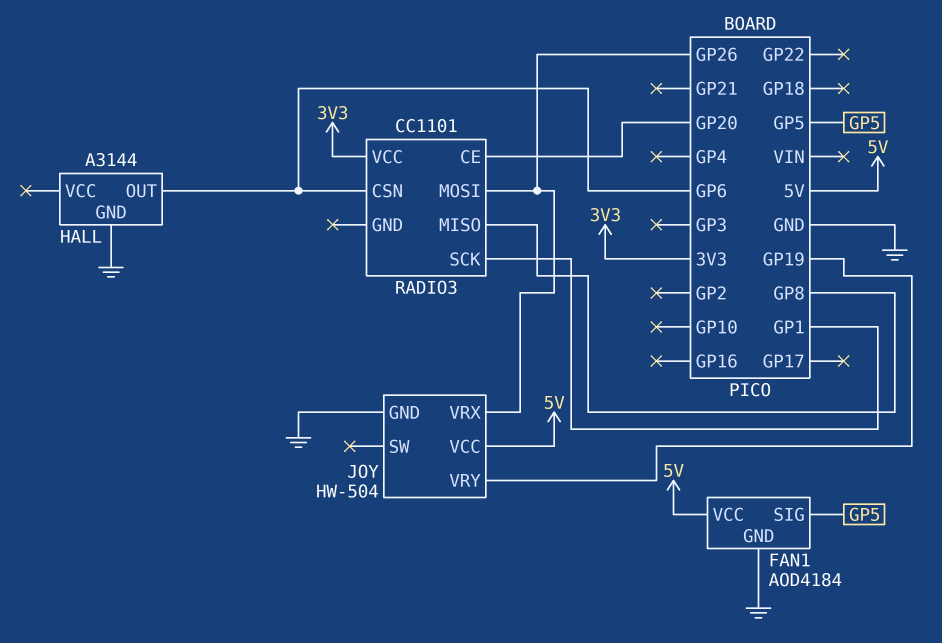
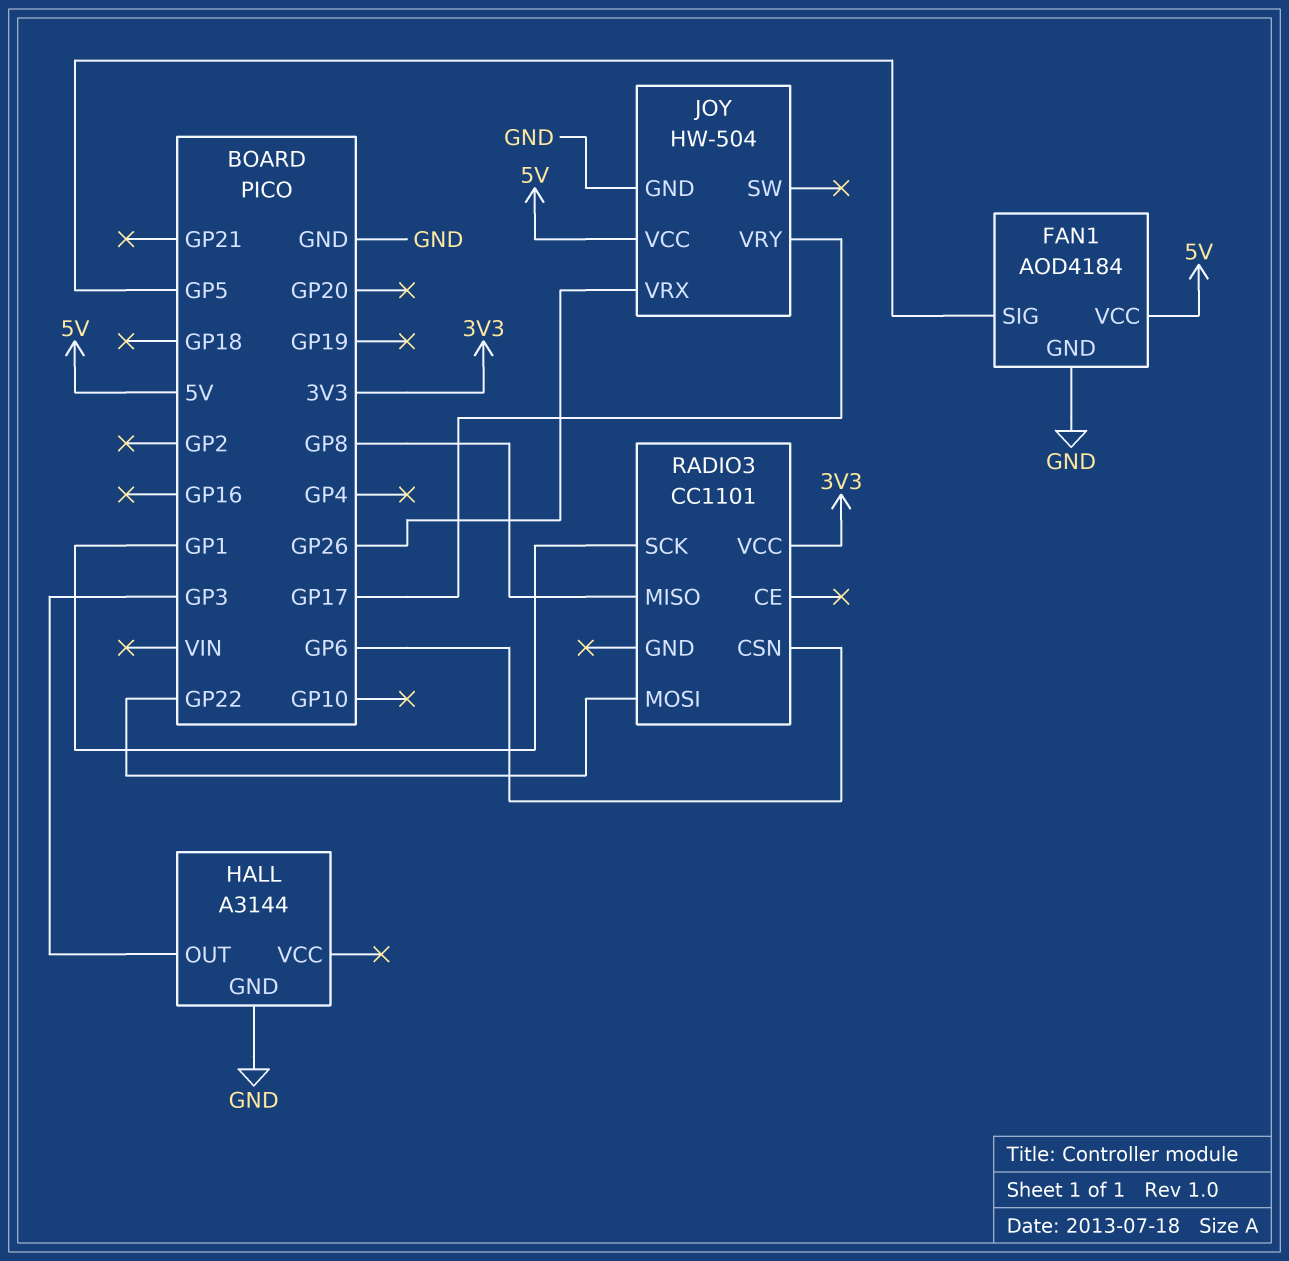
HALL pin OUT: GP6 -> GP3
JOY pin VRY: GP19 -> GP17
RADIO3 pin CE: GP20 -> none
RADIO3 pin MOSI: GP26 -> GP22

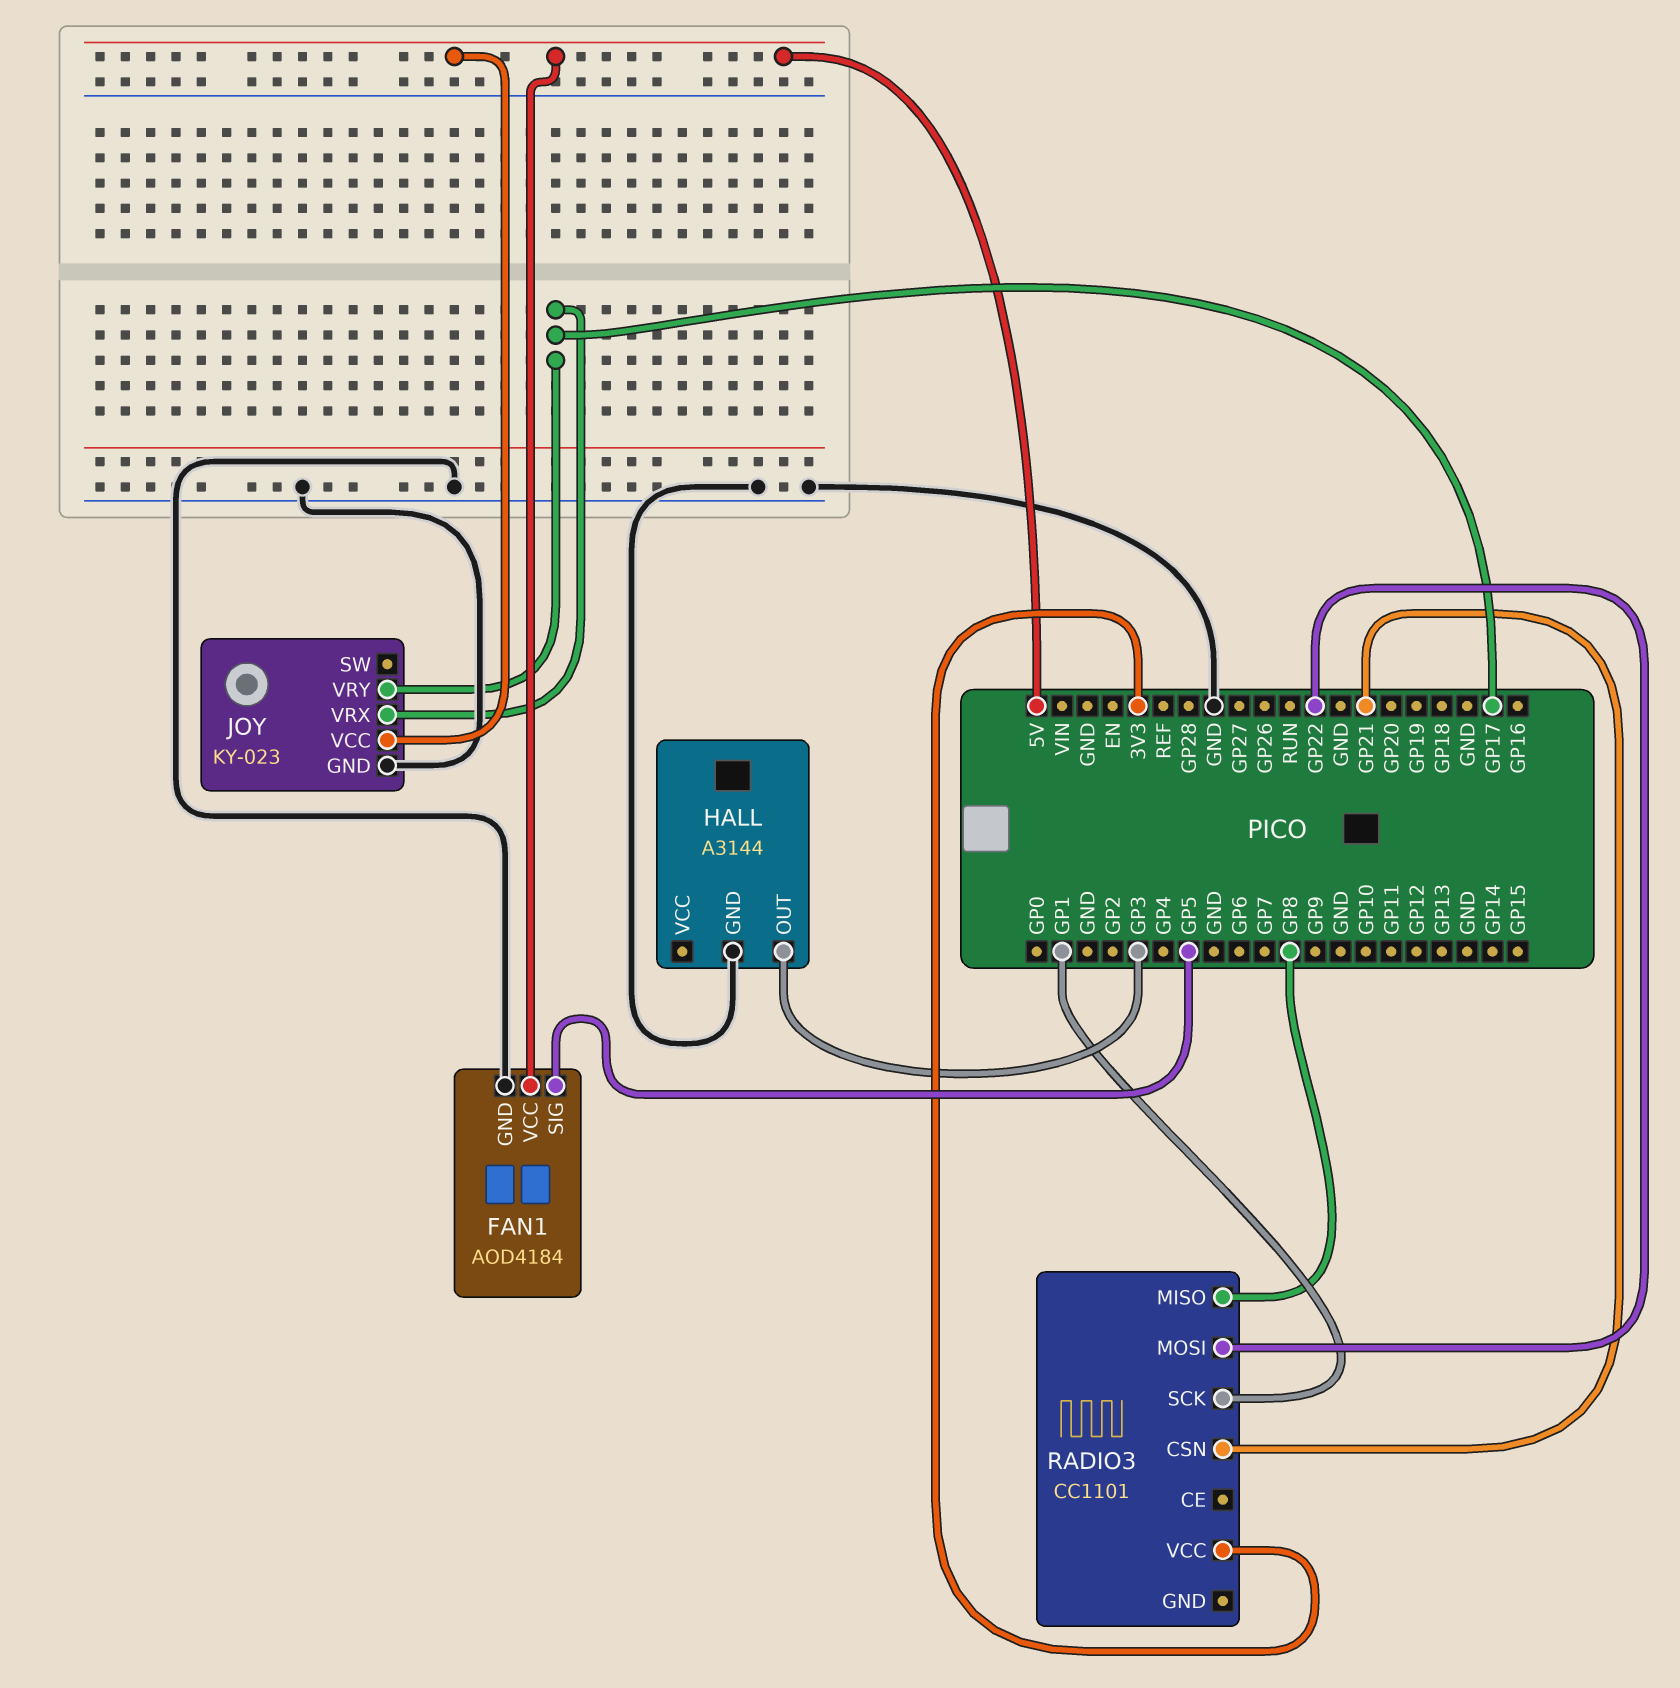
JOY: HW-504 -> KY-023
JOY pin VRX: GP26 -> GP17
RADIO3 pin CSN: GP6 -> GP21

